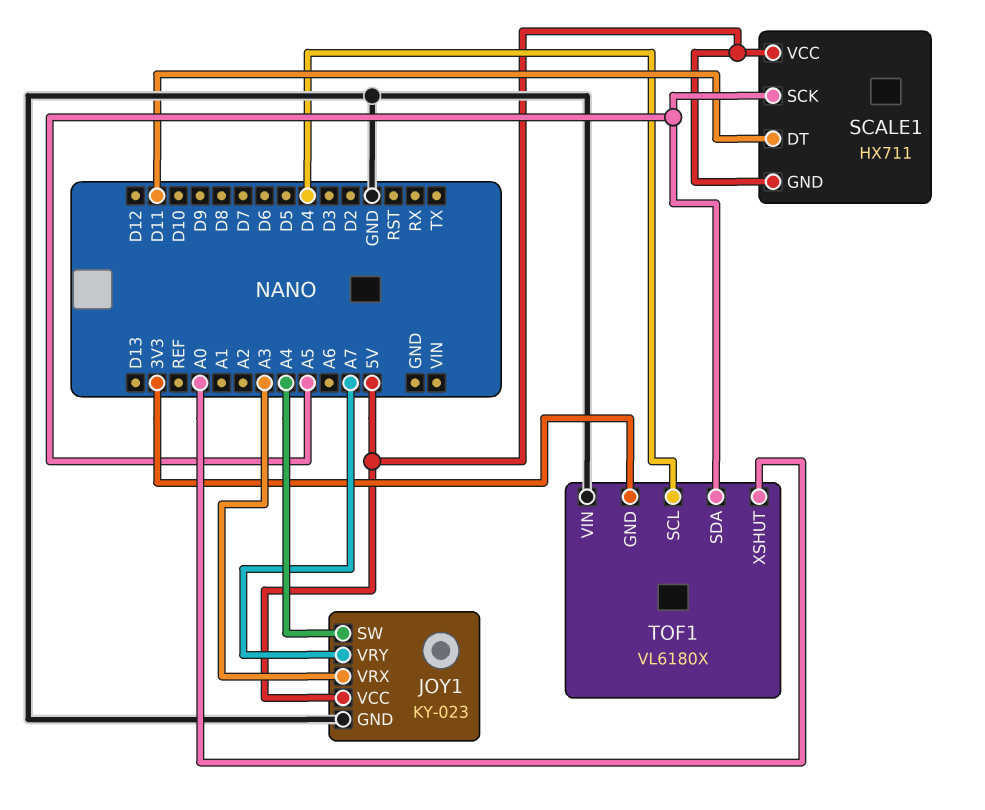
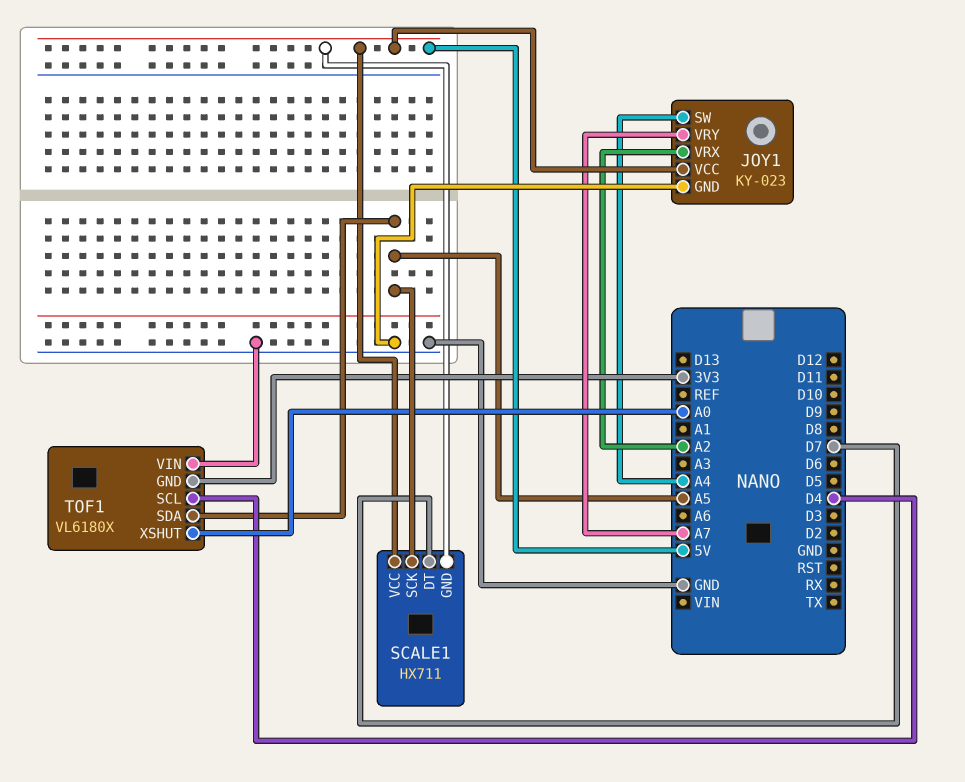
JOY1 pin VRX: A3 -> A2
SCALE1 pin DT: D11 -> D7

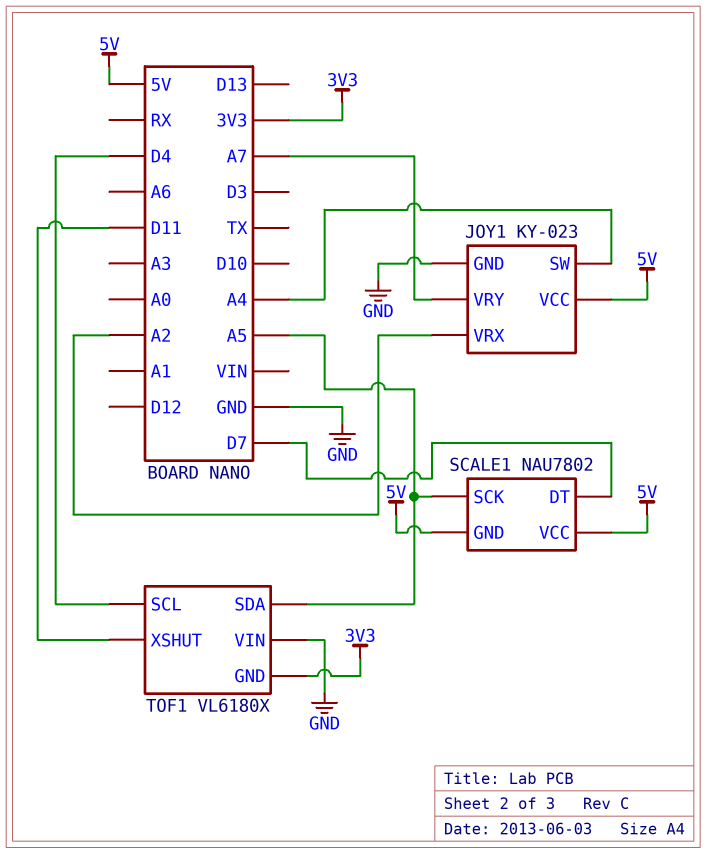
SCALE1: HX711 -> NAU7802
TOF1 pin XSHUT: A0 -> D11

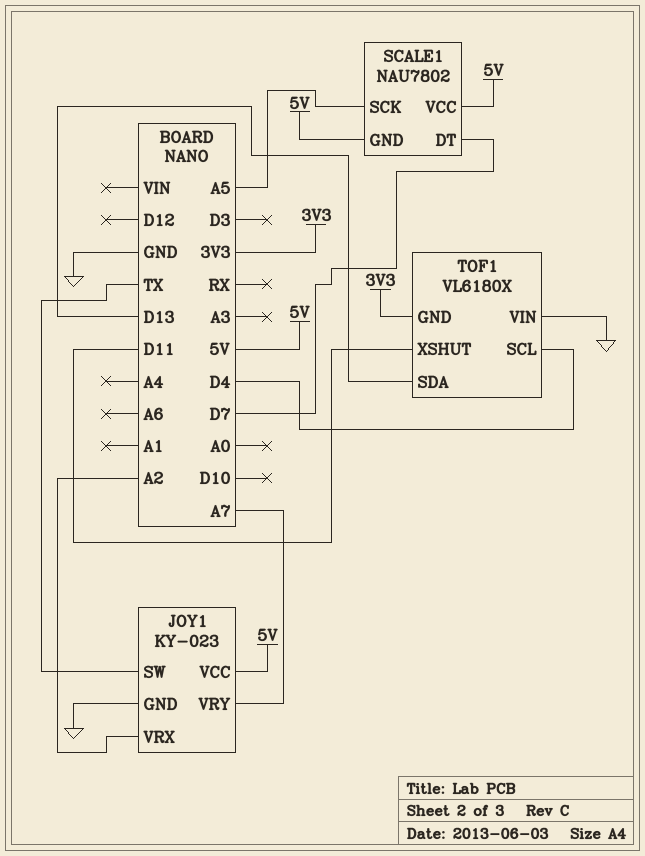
JOY1 pin SW: A4 -> TX
TOF1 pin SDA: A5 -> D13

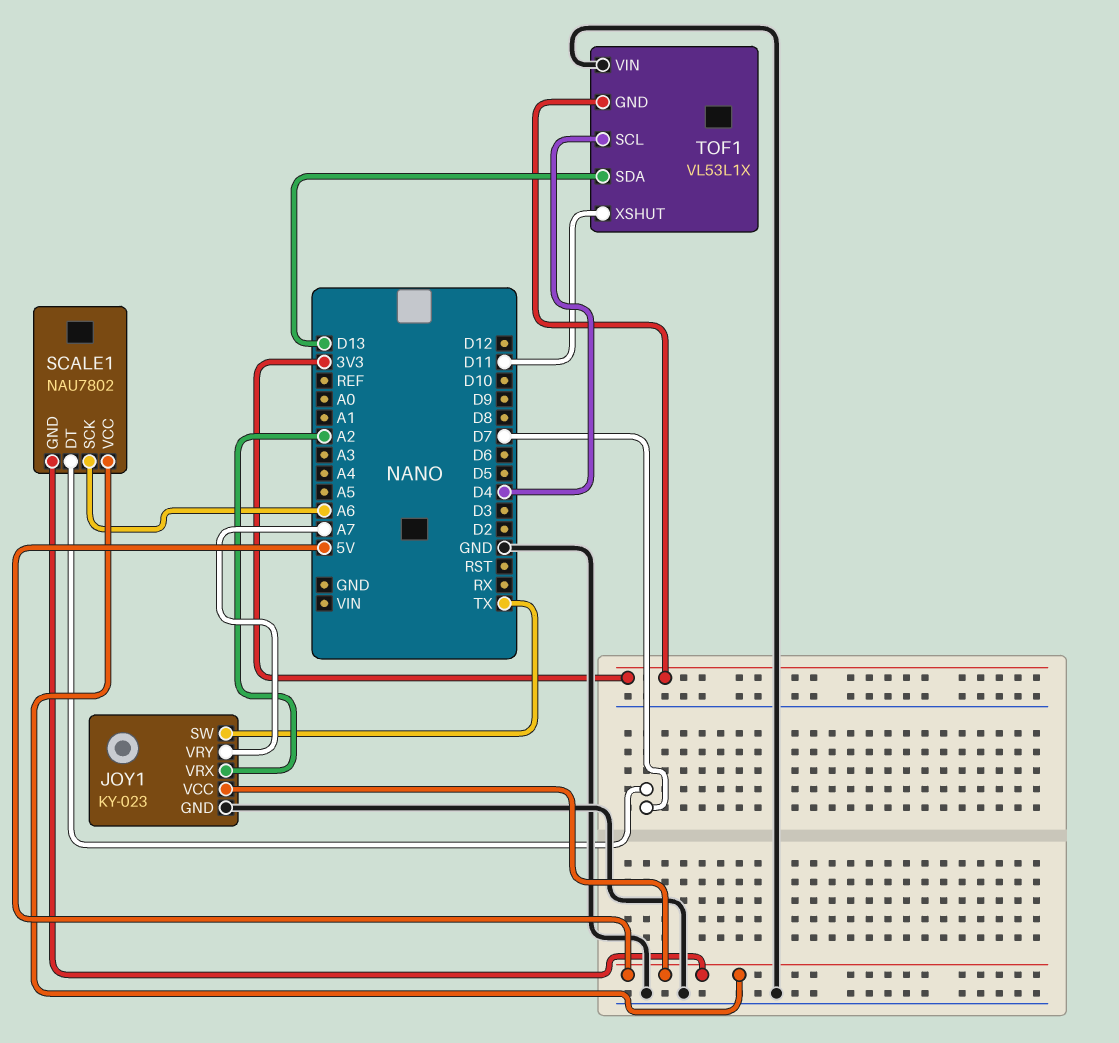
SCALE1 pin SCK: A5 -> A6
TOF1: VL6180X -> VL53L1X

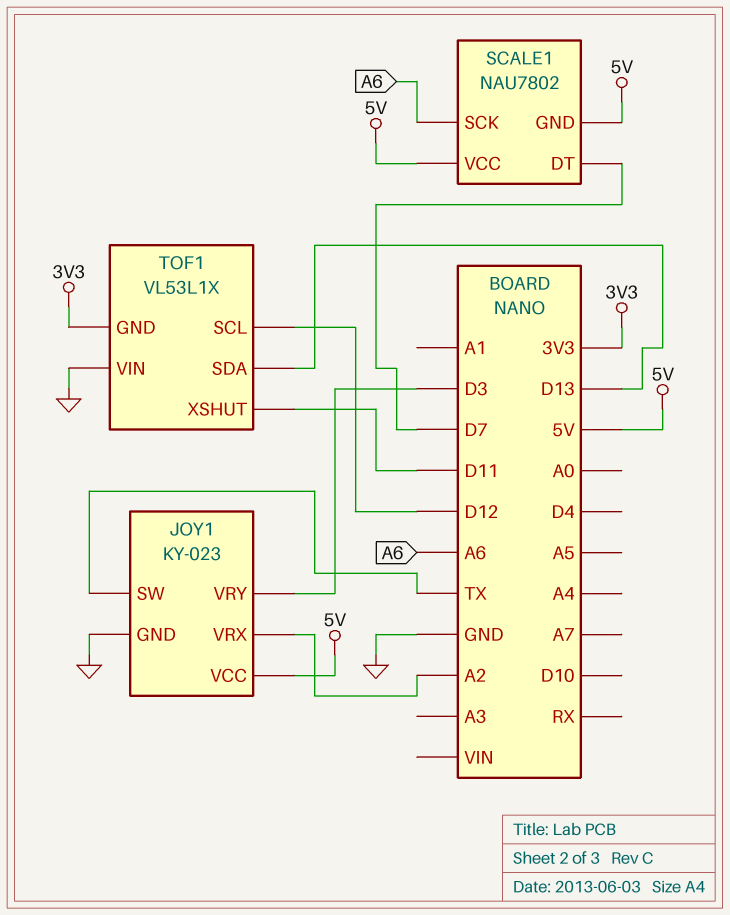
JOY1 pin VRY: A7 -> D3
TOF1 pin SCL: D4 -> D12

